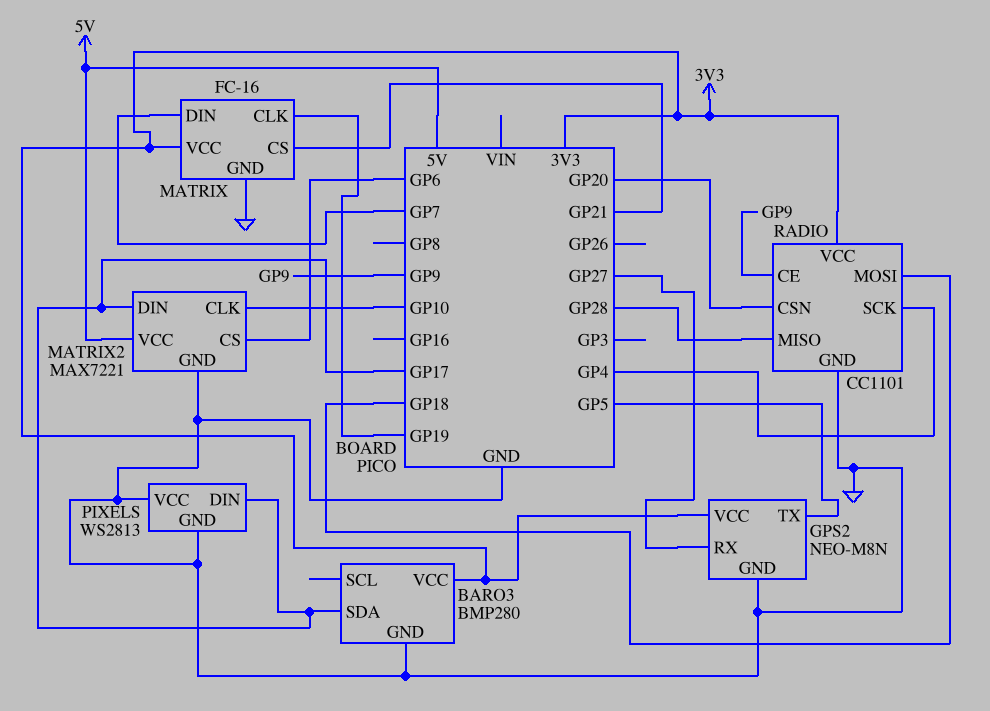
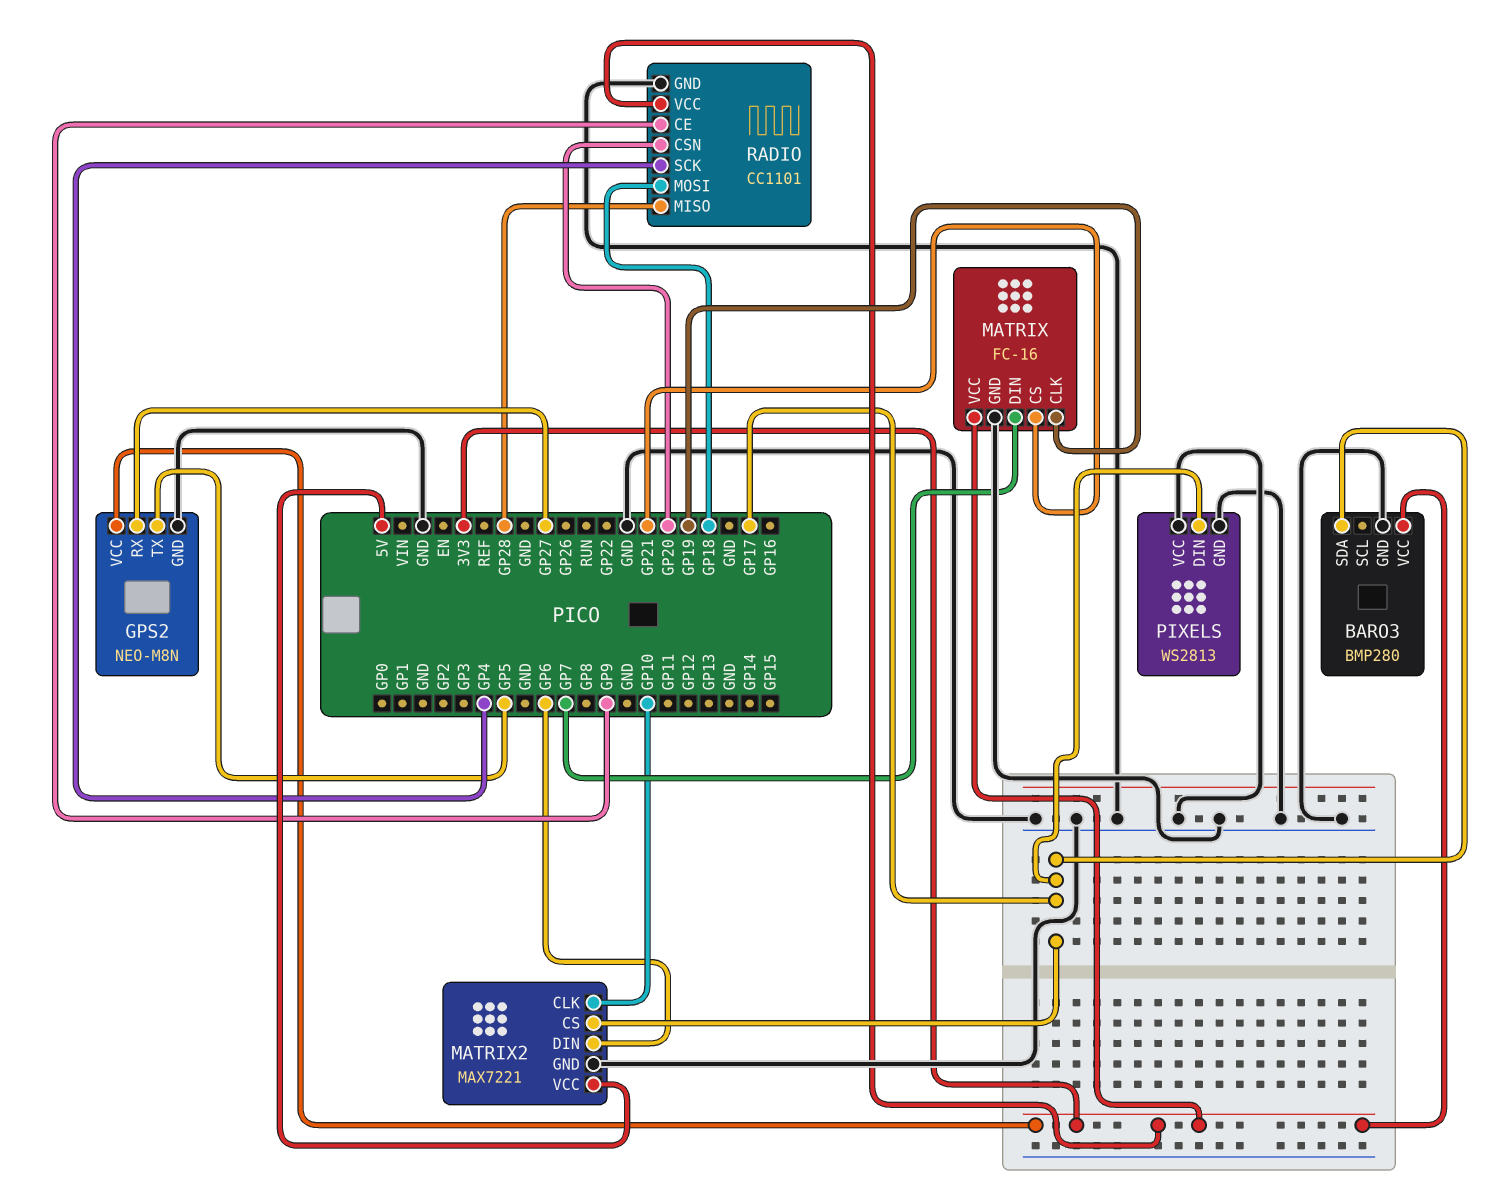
MATRIX2 pin CS: GP6 -> GP17
MATRIX2 pin DIN: GP17 -> GP6

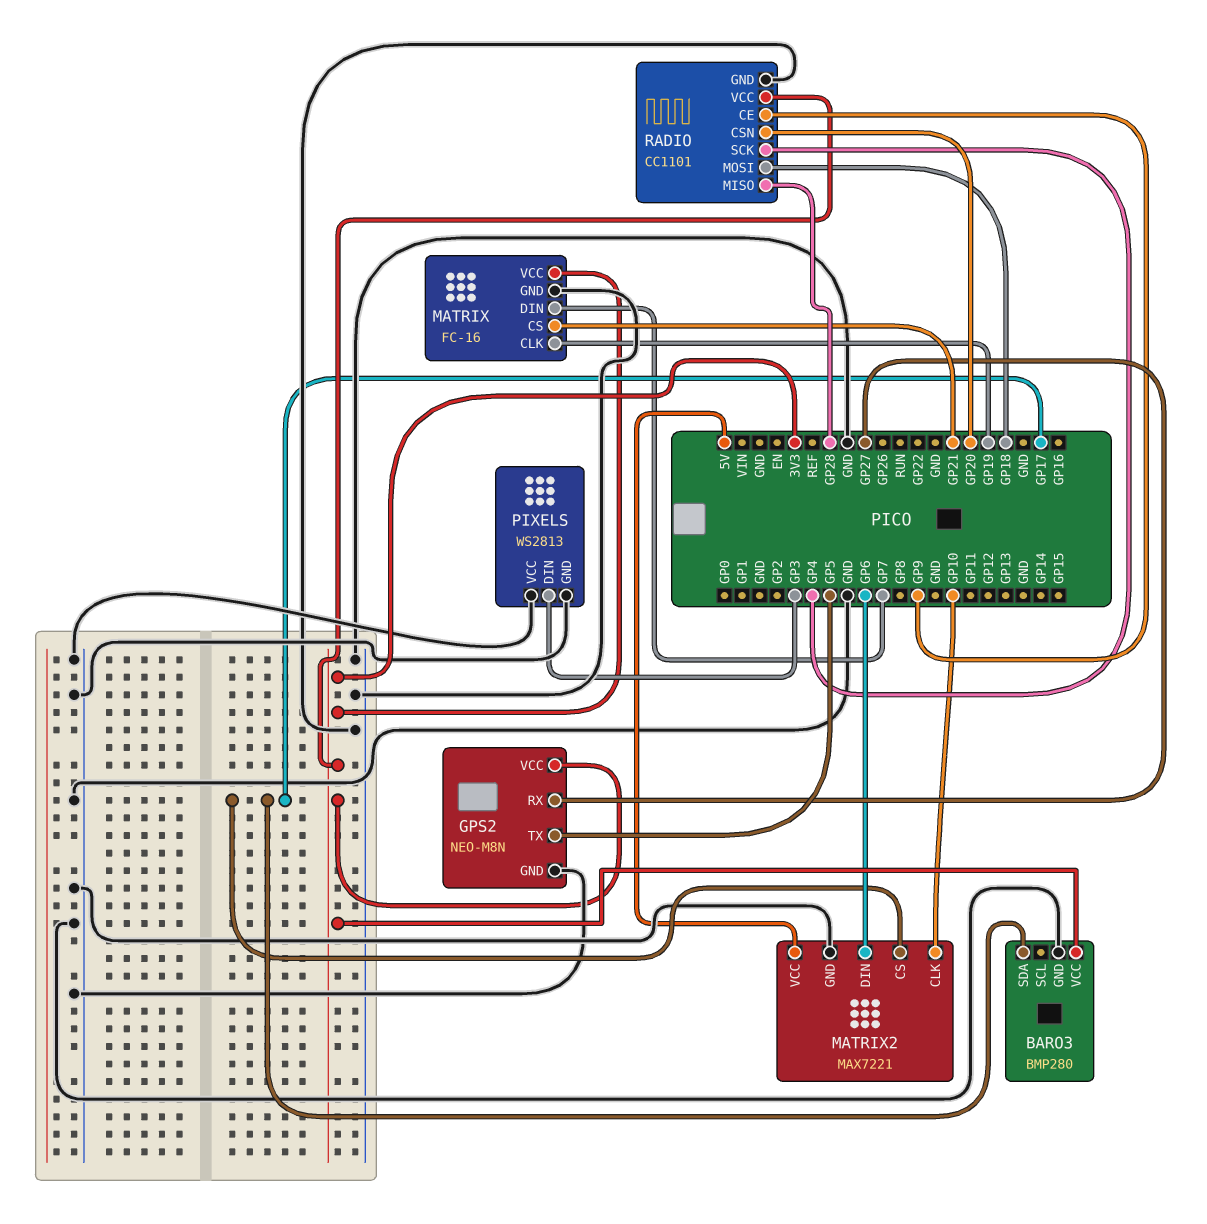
PIXELS pin DIN: GP17 -> GP3

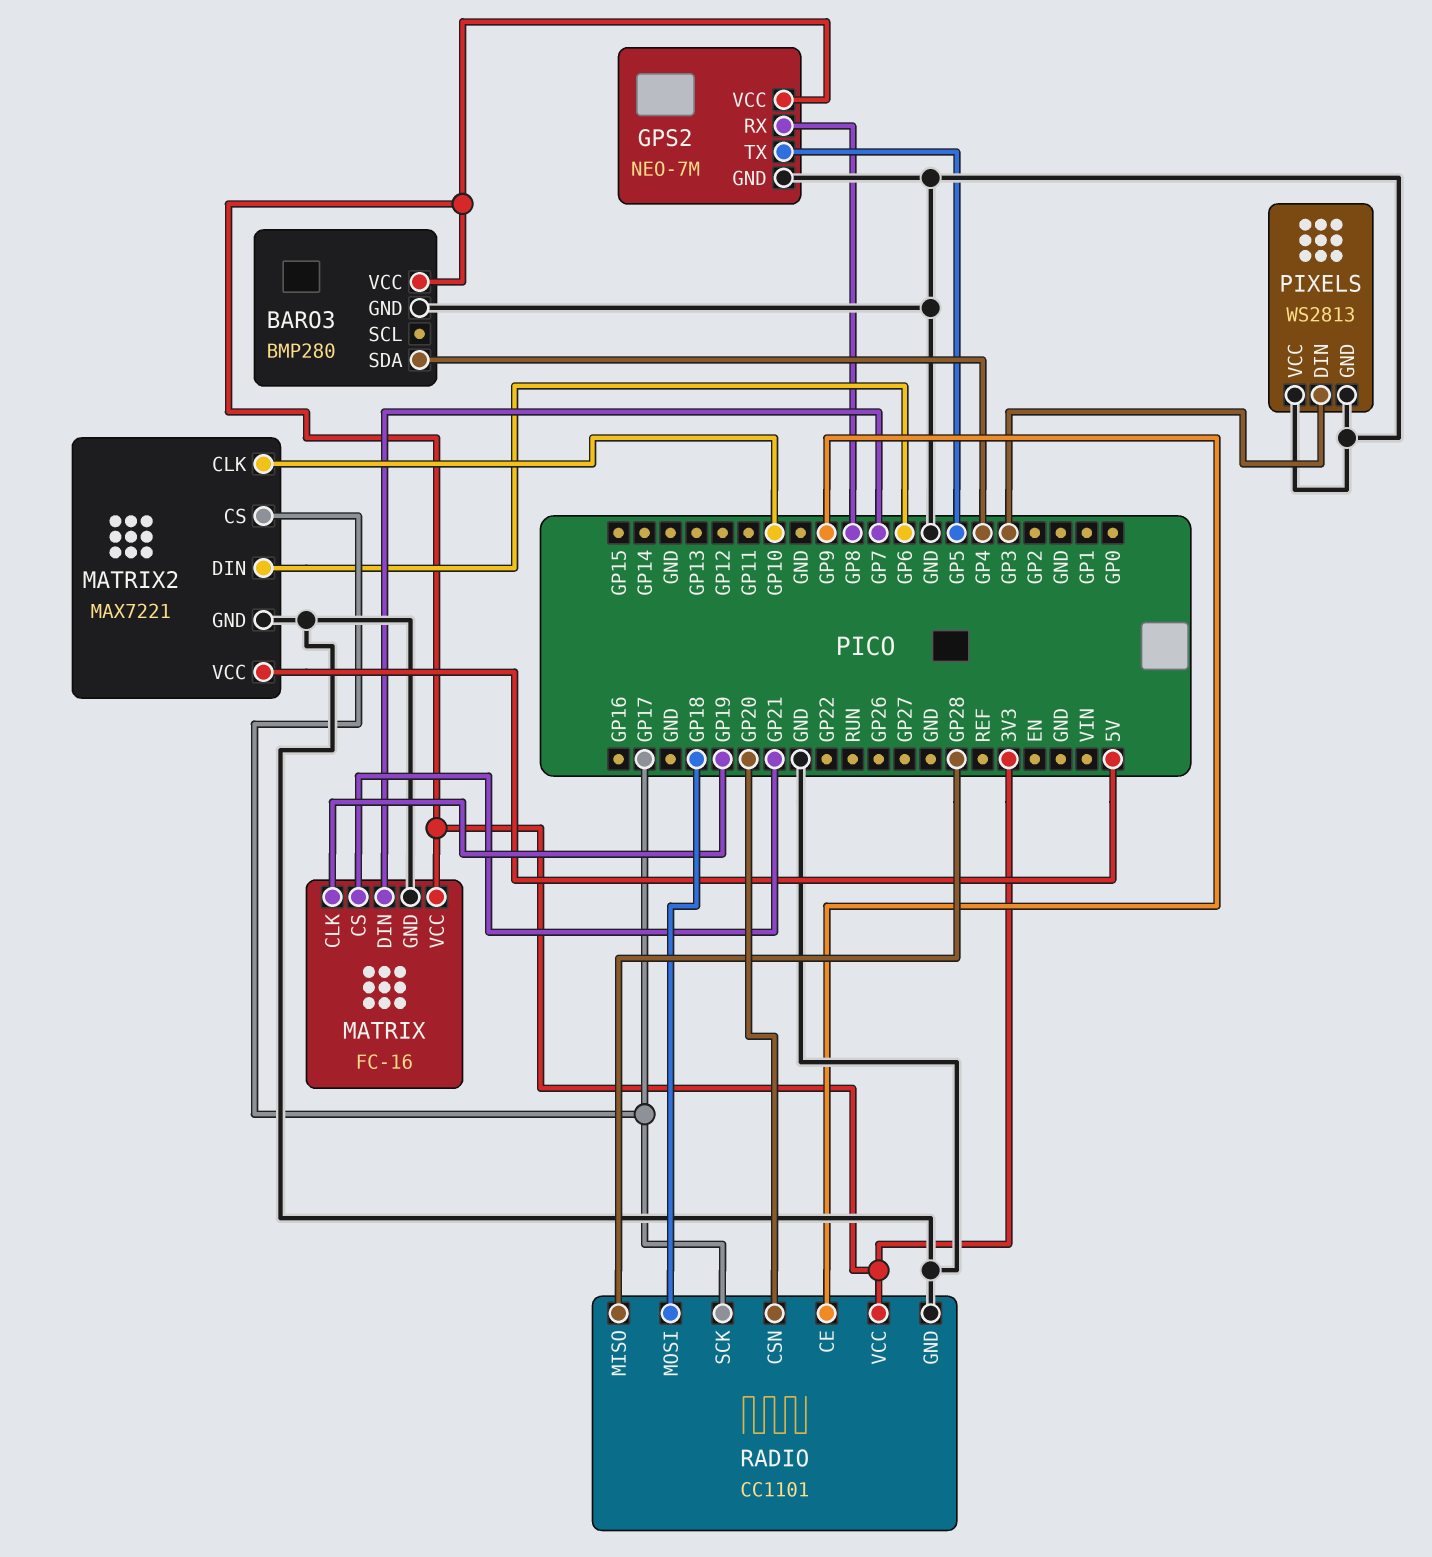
BARO3 pin SDA: GP17 -> GP4
GPS2: NEO-M8N -> NEO-7M
GPS2 pin RX: GP27 -> GP8
RADIO pin SCK: GP4 -> GP17

